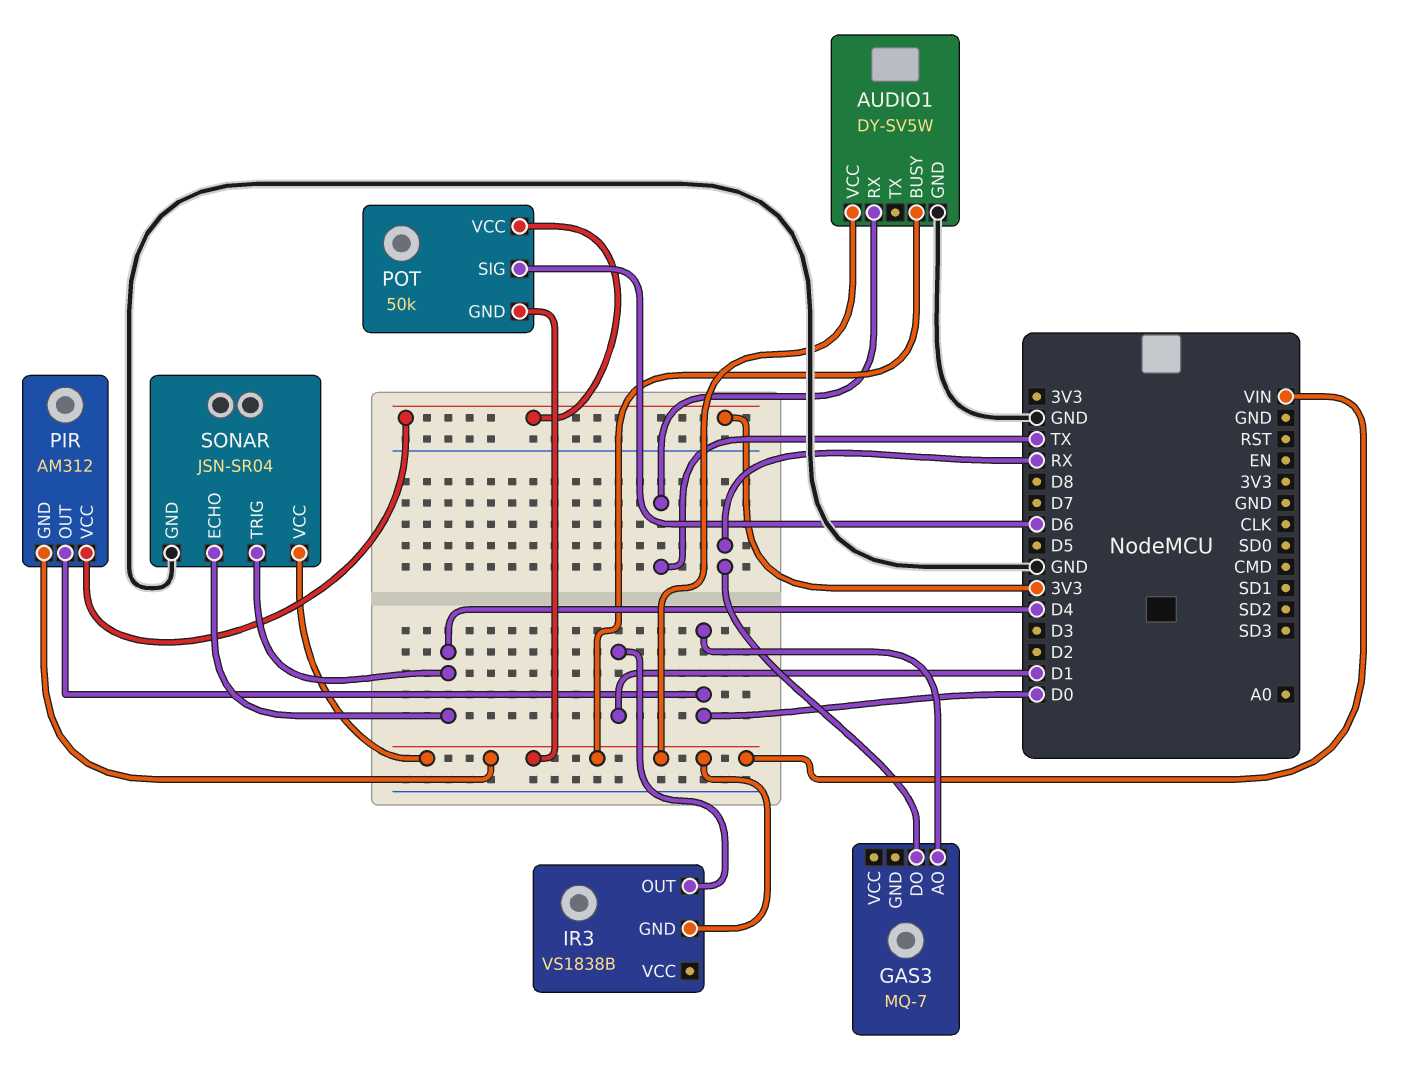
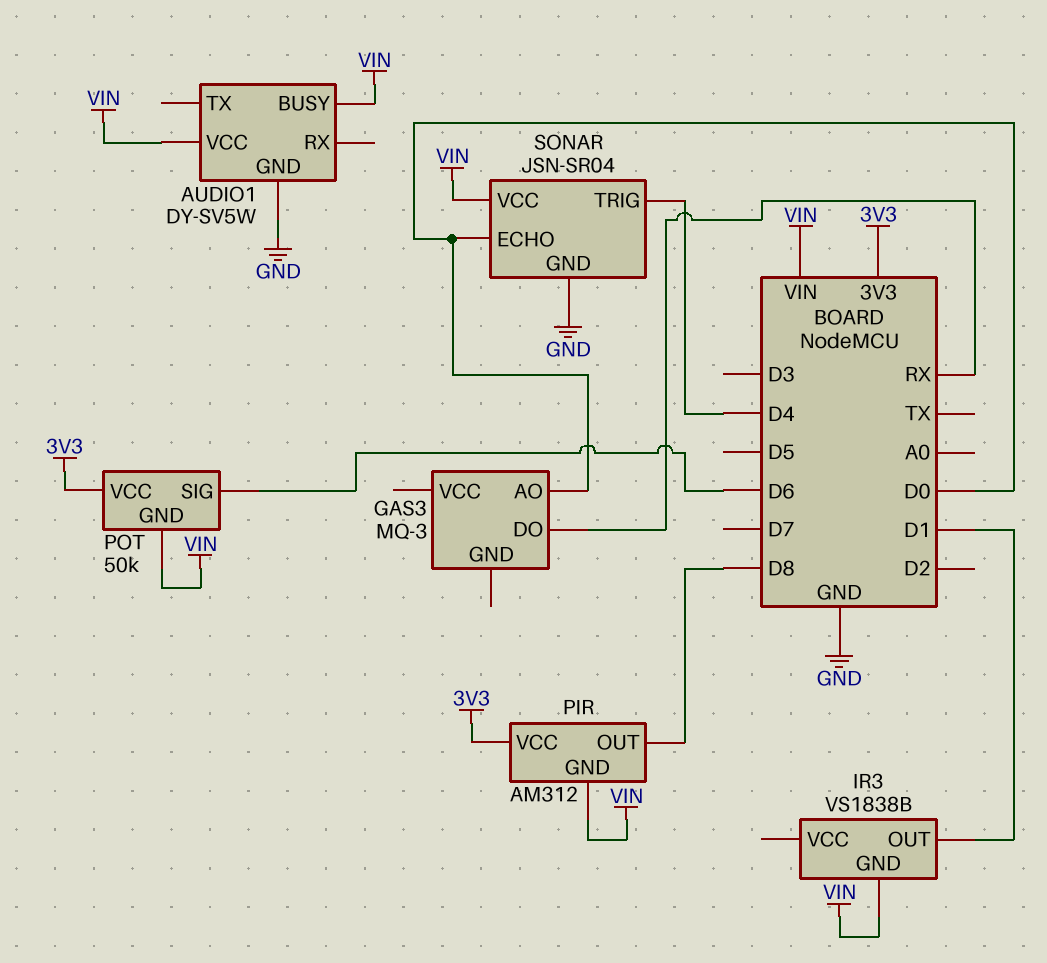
AUDIO1 pin RX: TX -> none
GAS3: MQ-7 -> MQ-3
PIR pin OUT: D0 -> D8
SONAR pin ECHO: D4 -> D0

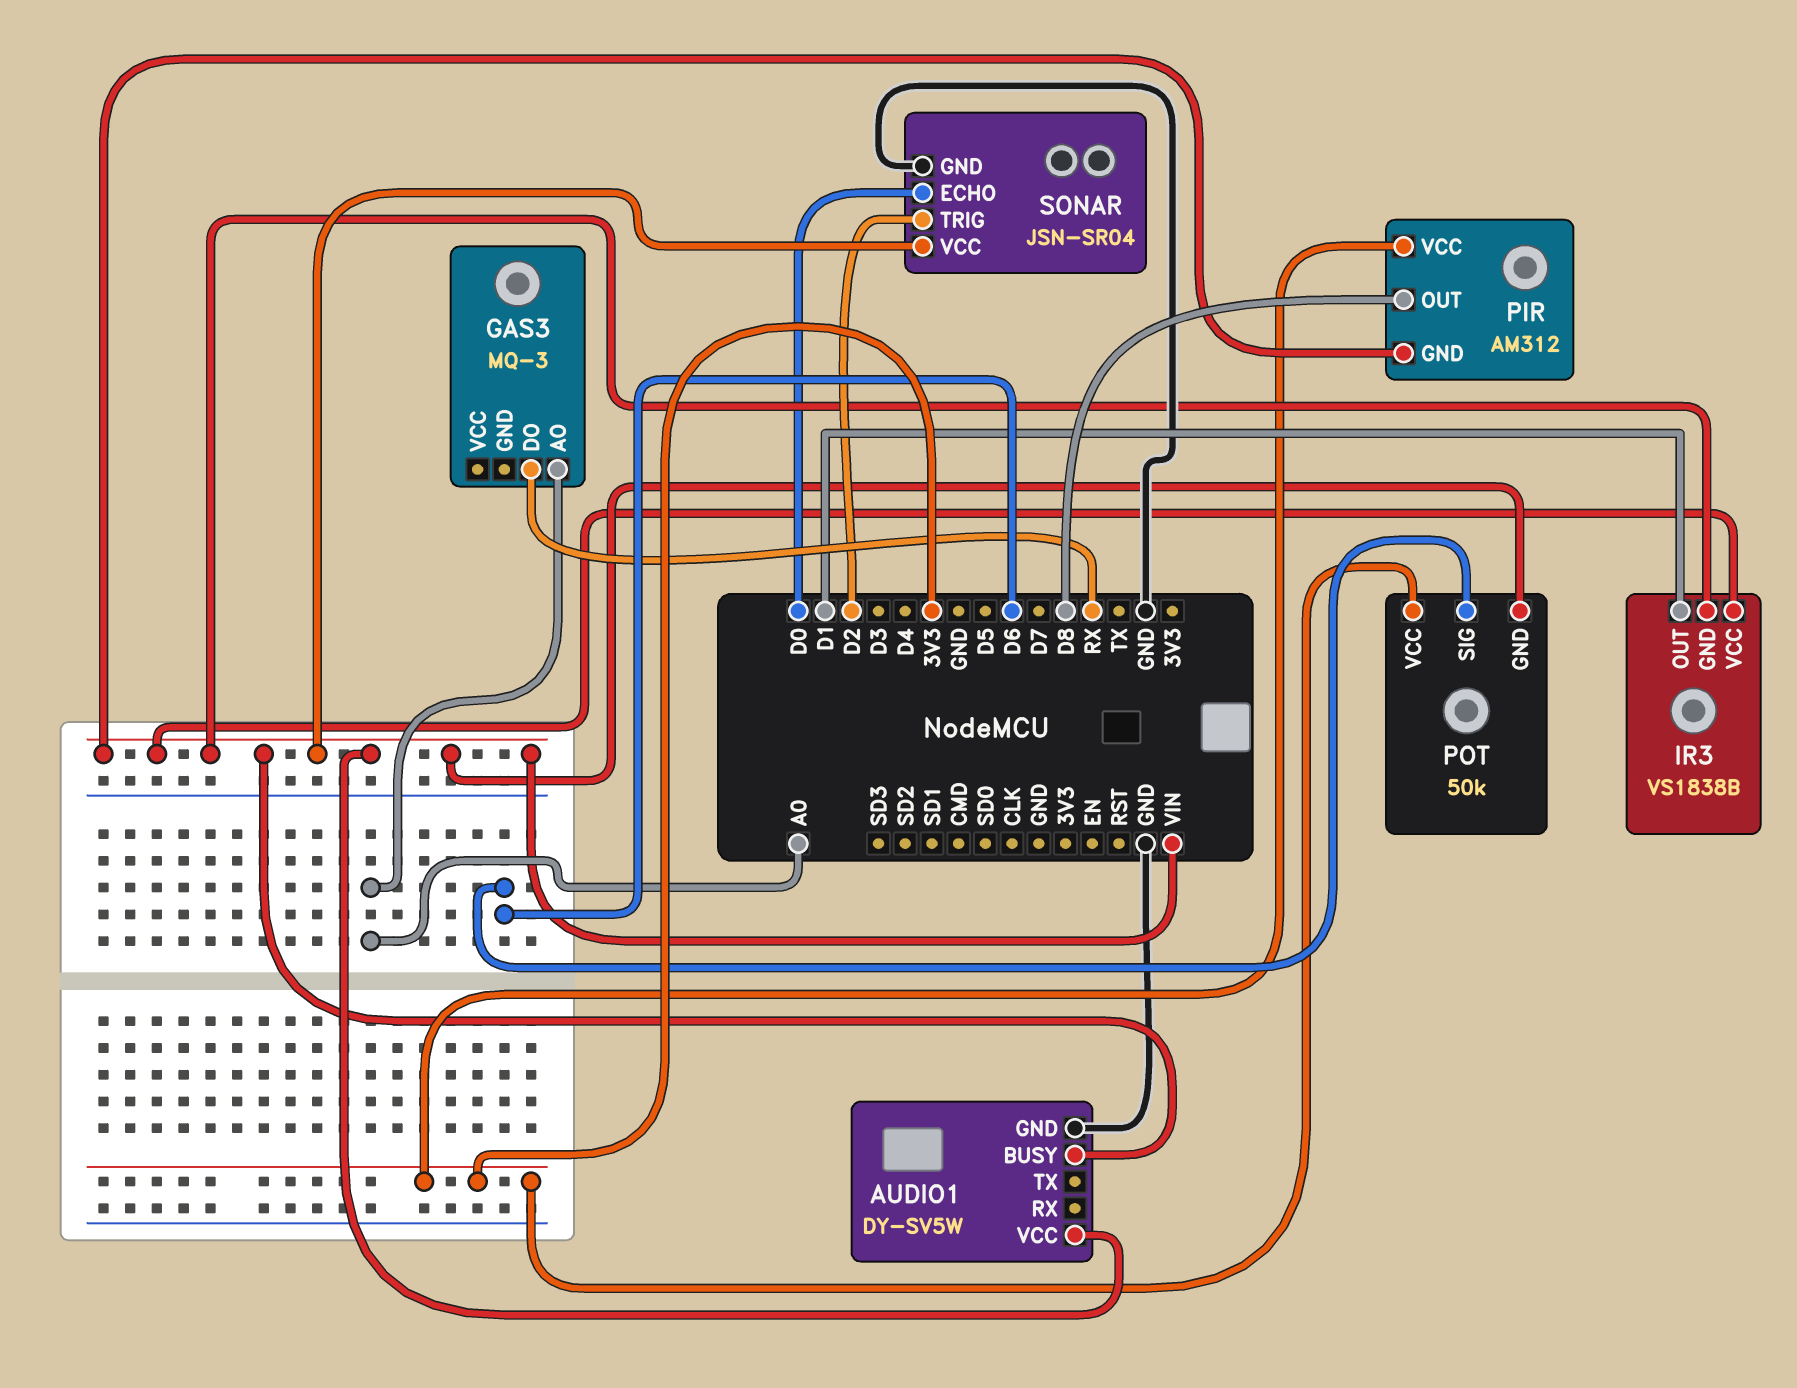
GAS3 pin AO: D0 -> A0
IR3 pin VCC: none -> VIN
SONAR pin TRIG: D4 -> D2

